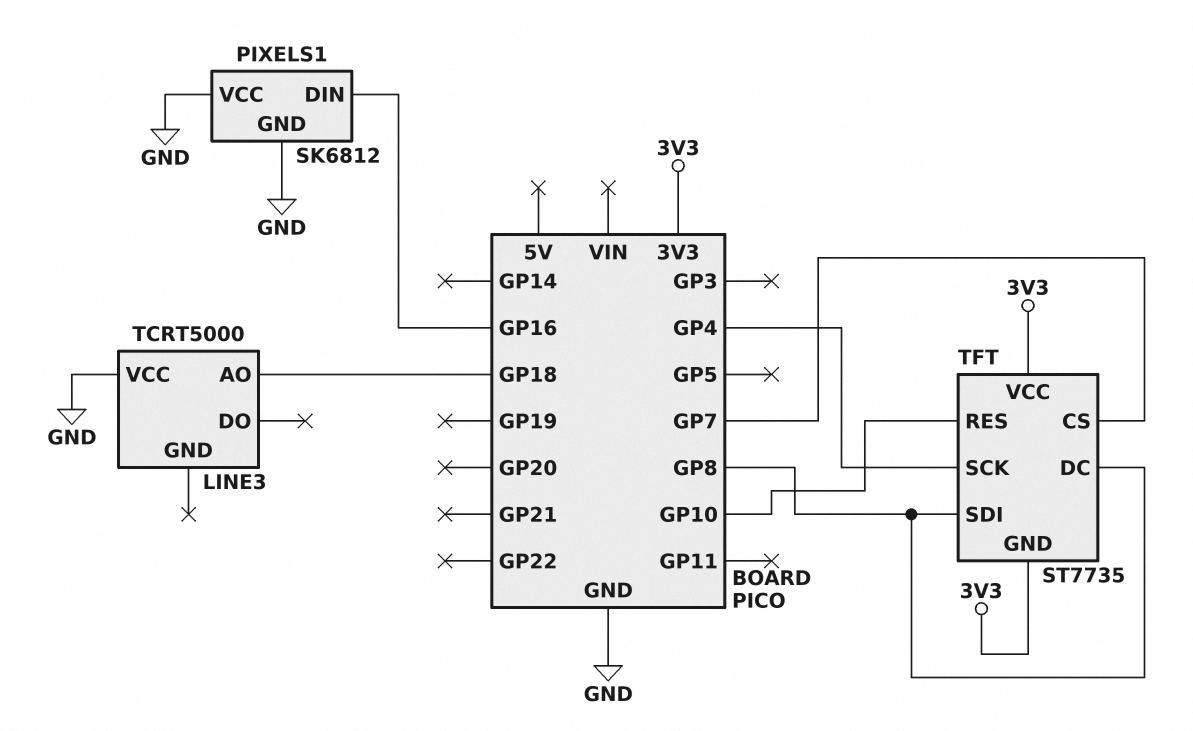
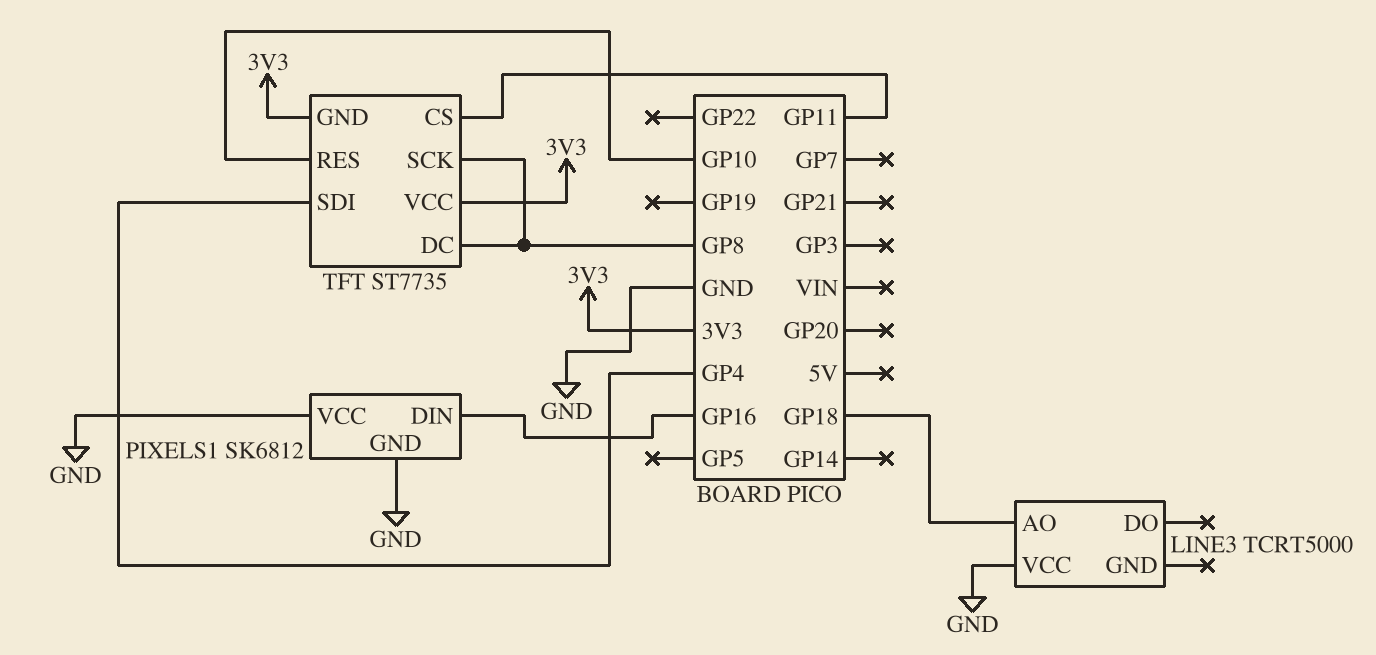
TFT pin CS: GP7 -> GP11
TFT pin SCK: GP4 -> GP8
TFT pin SDI: GP8 -> GP4

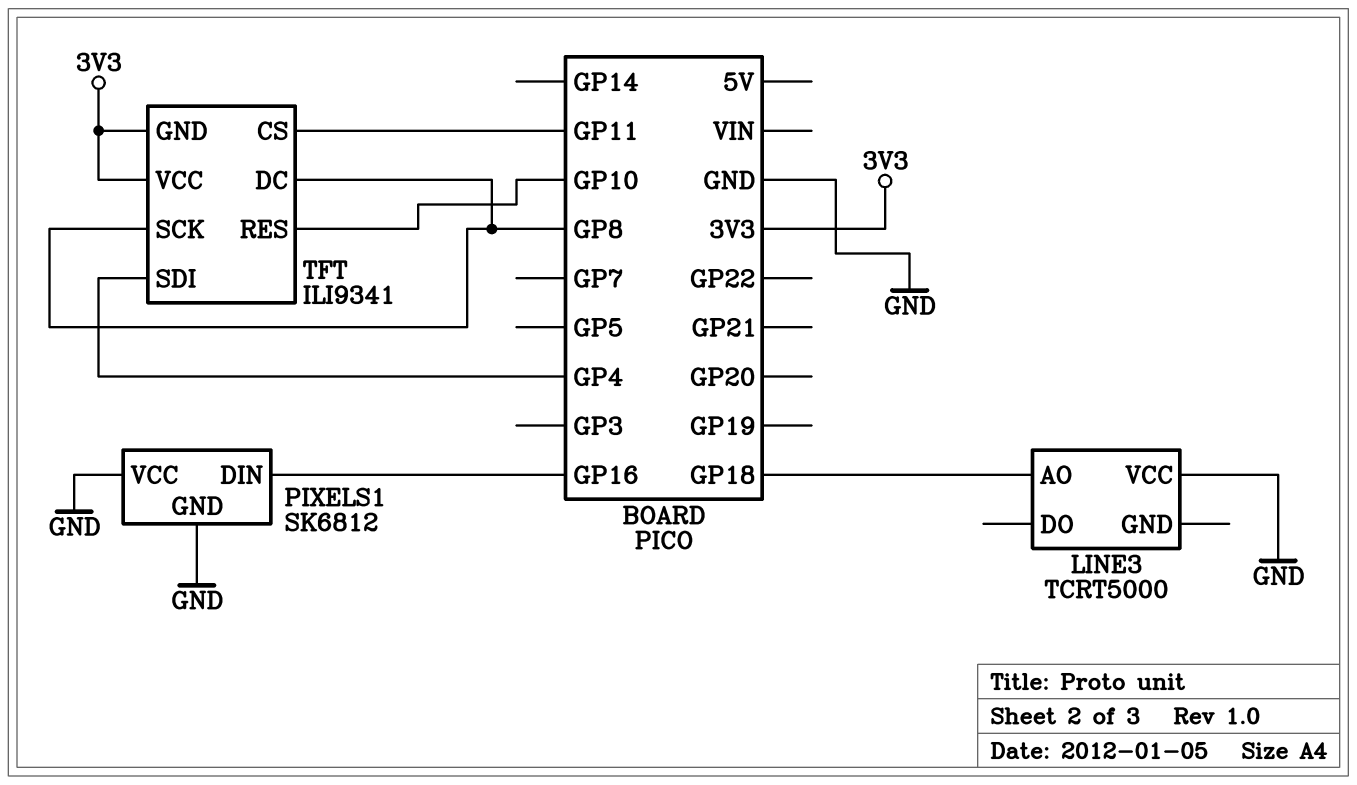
TFT: ST7735 -> ILI9341

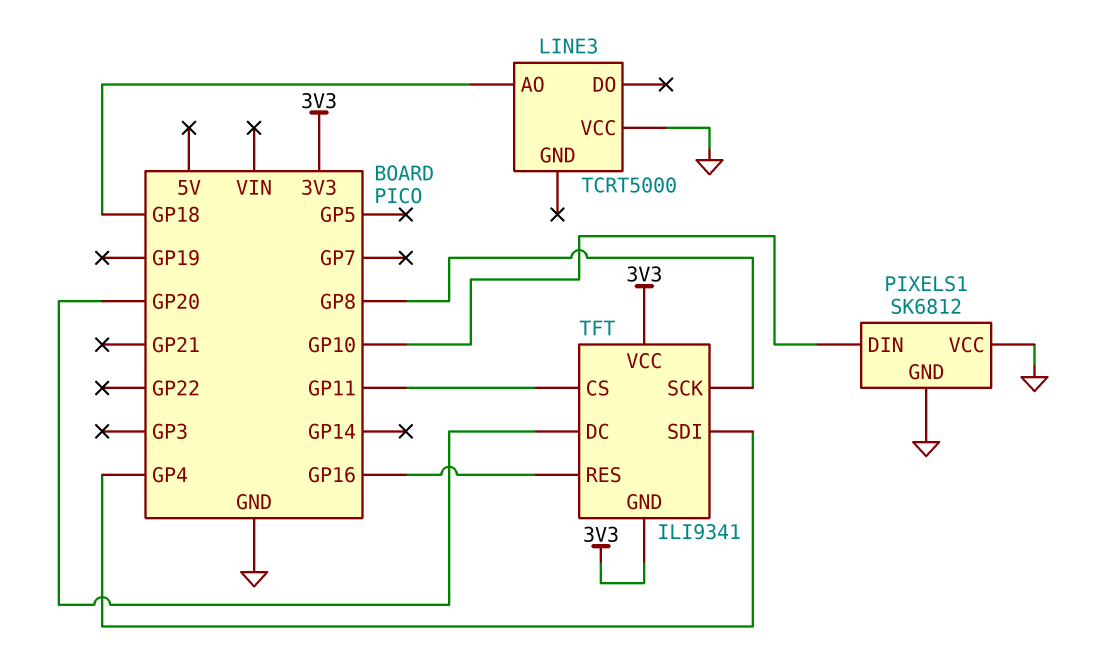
PIXELS1 pin DIN: GP16 -> GP10
TFT pin DC: GP8 -> GP20
TFT pin RES: GP10 -> GP16

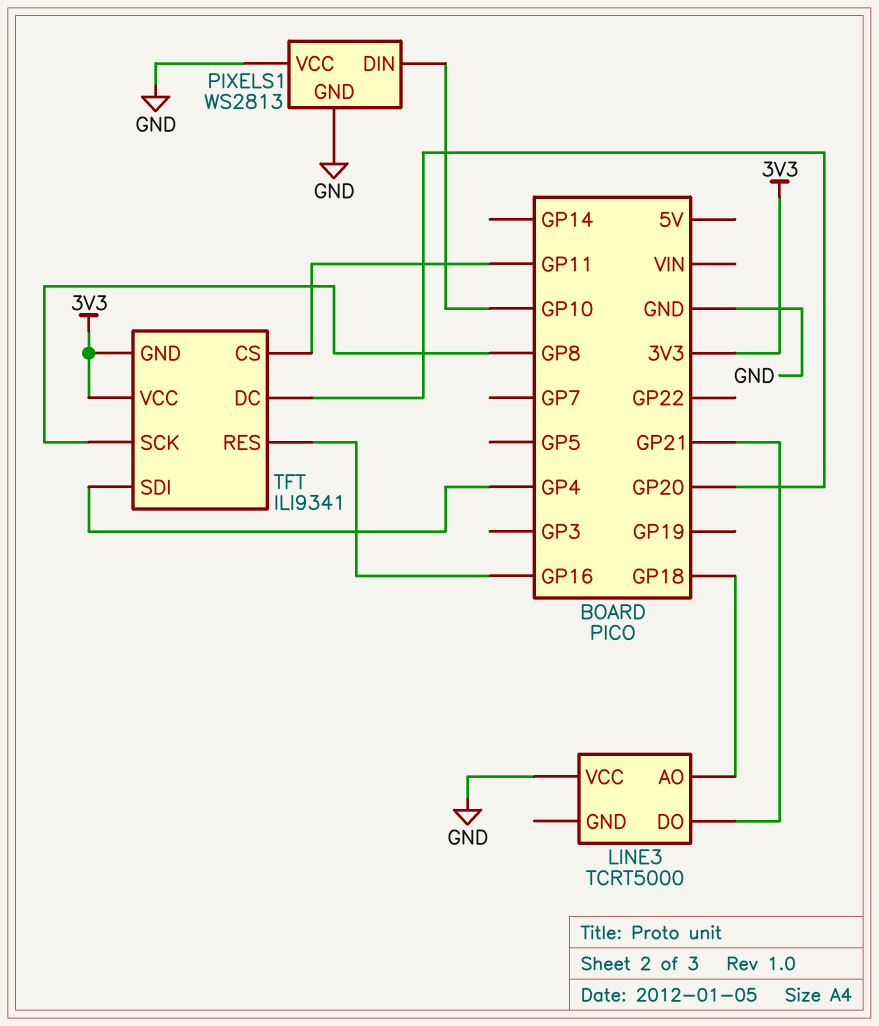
LINE3 pin DO: none -> GP21
PIXELS1: SK6812 -> WS2813

